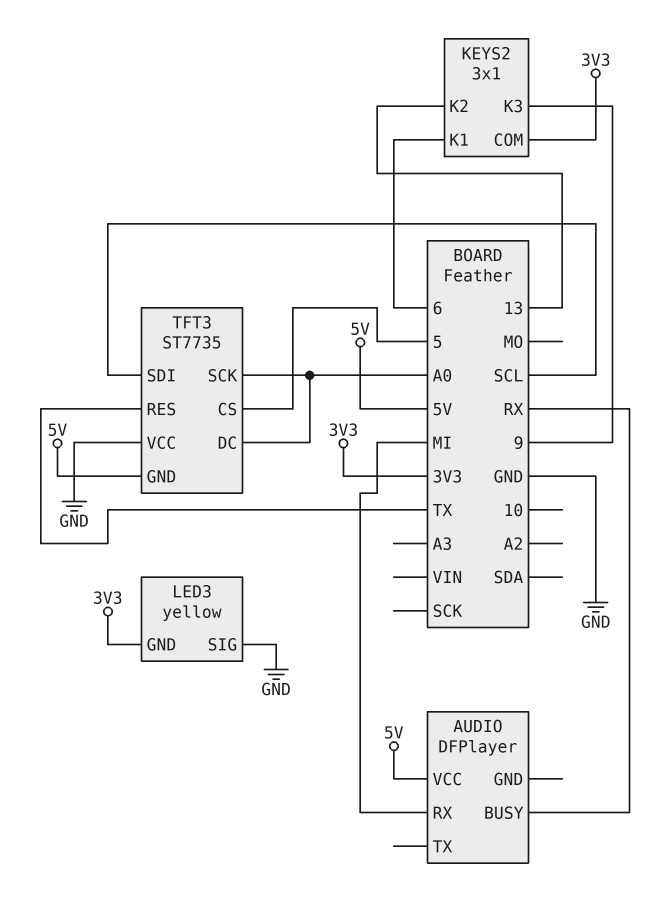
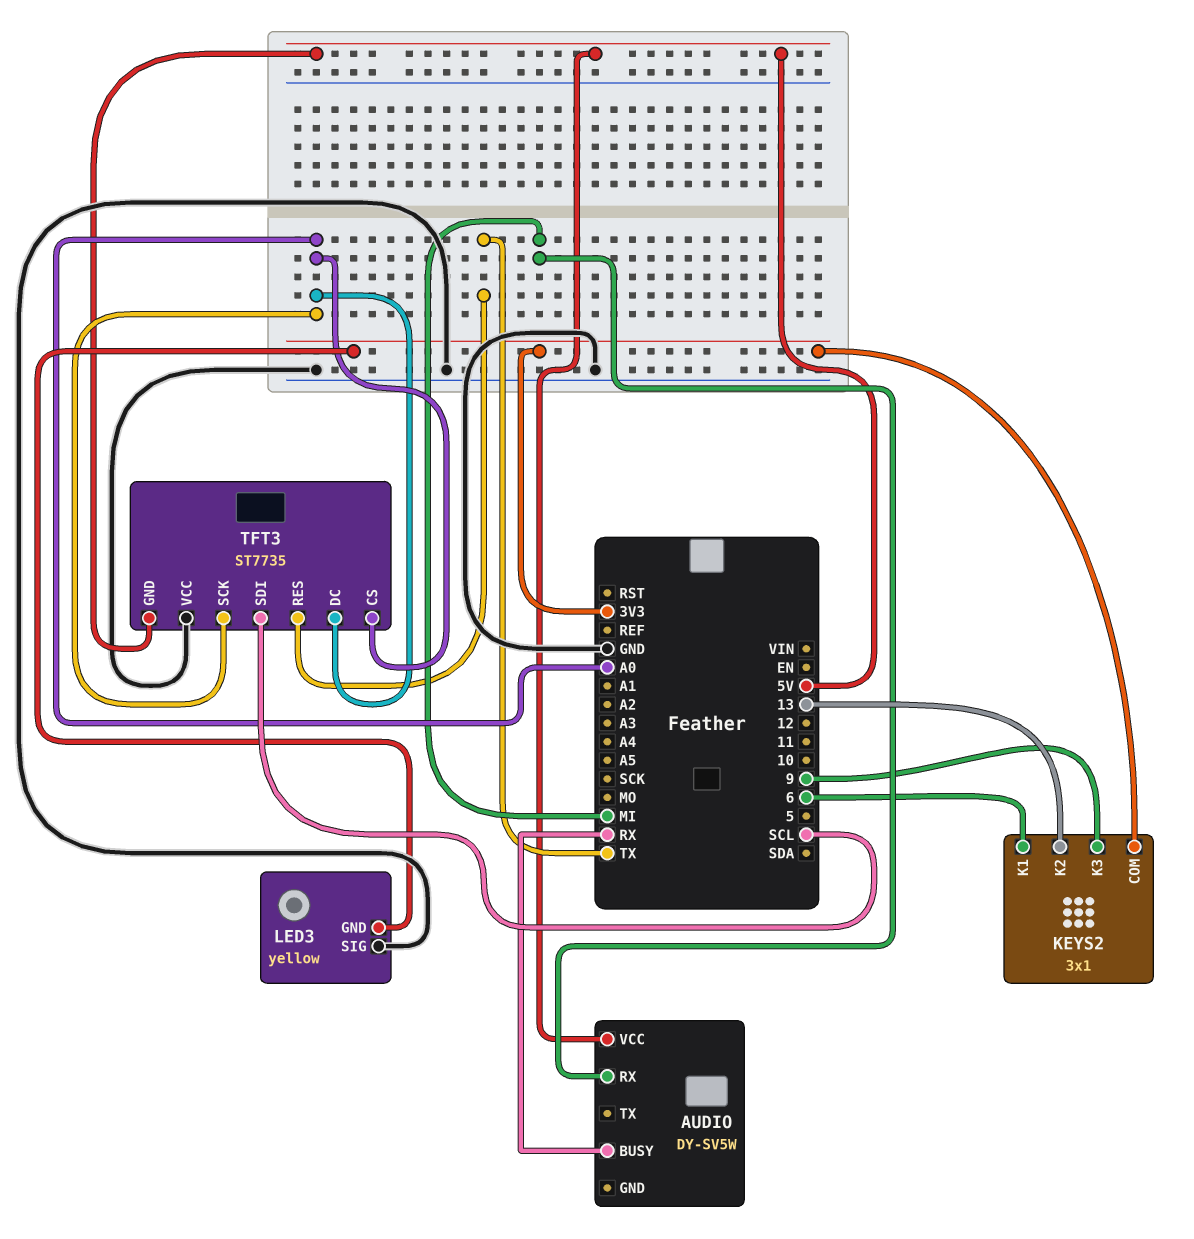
AUDIO: DFPlayer -> DY-SV5W
TFT3 pin CS: 5 -> A0

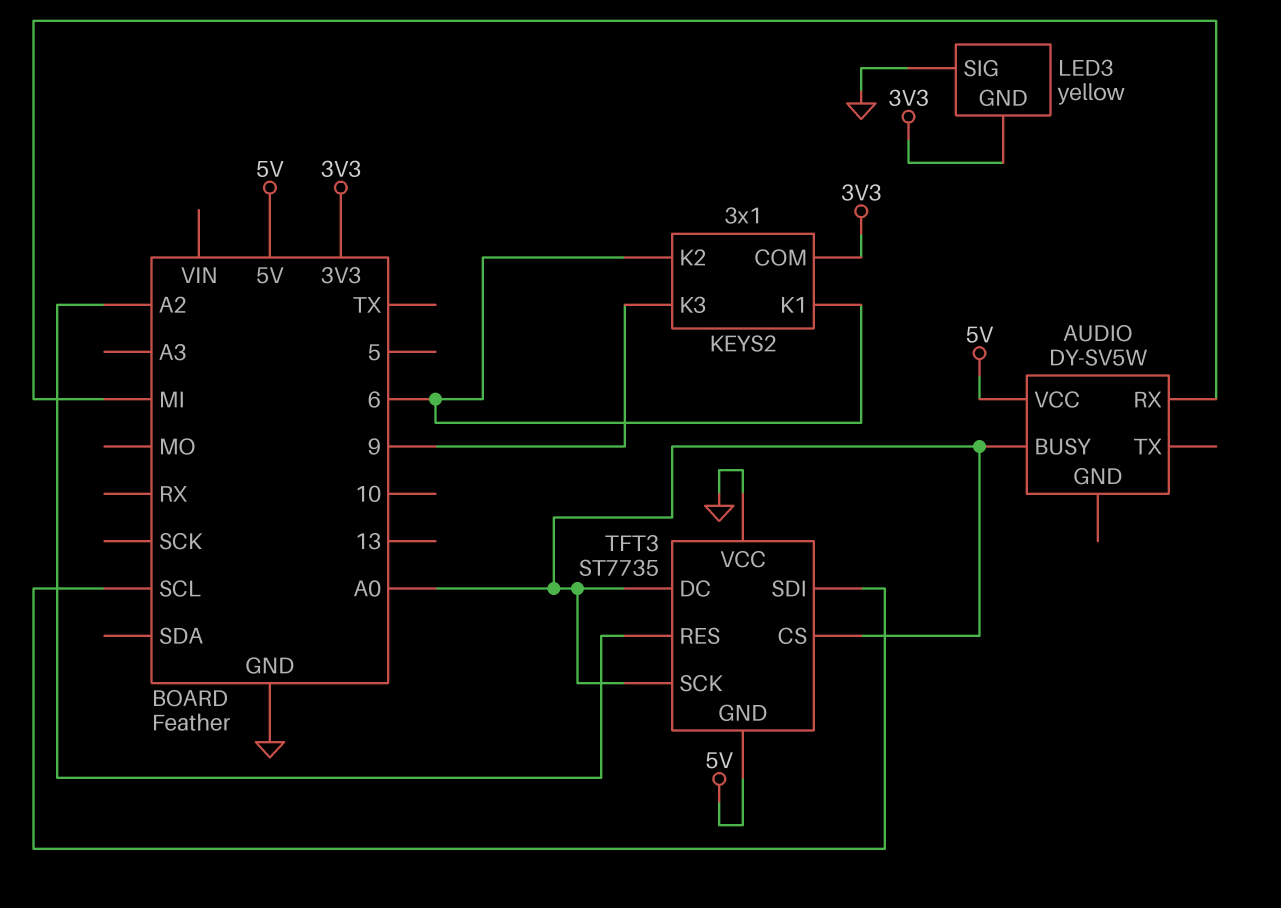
AUDIO pin BUSY: RX -> A0
KEYS2 pin K2: 13 -> 6
TFT3 pin RES: TX -> A2

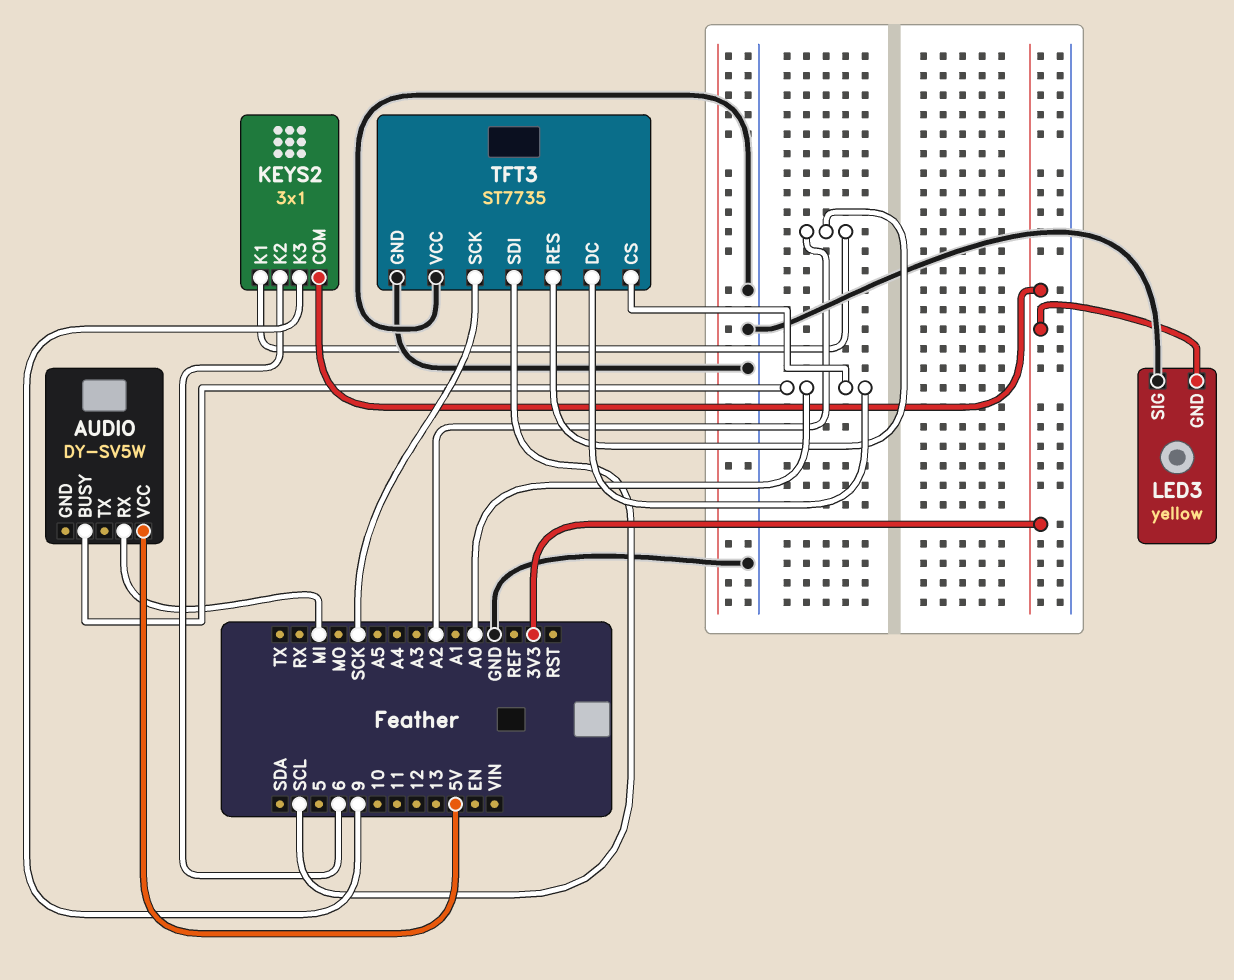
KEYS2 pin K1: 6 -> A2
TFT3 pin GND: 5V -> GND
TFT3 pin SCK: A0 -> SCK

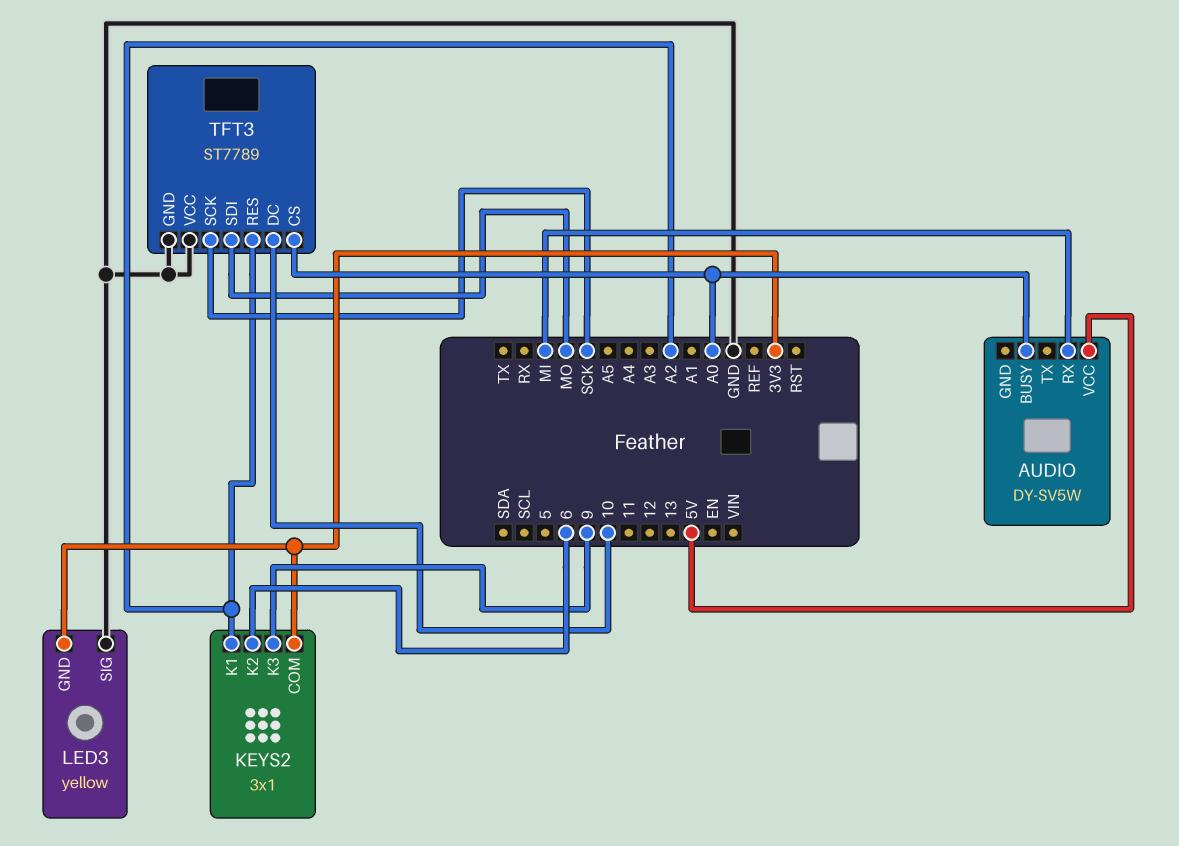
TFT3: ST7735 -> ST7789
TFT3 pin DC: A0 -> 10
TFT3 pin SDI: SCL -> MO

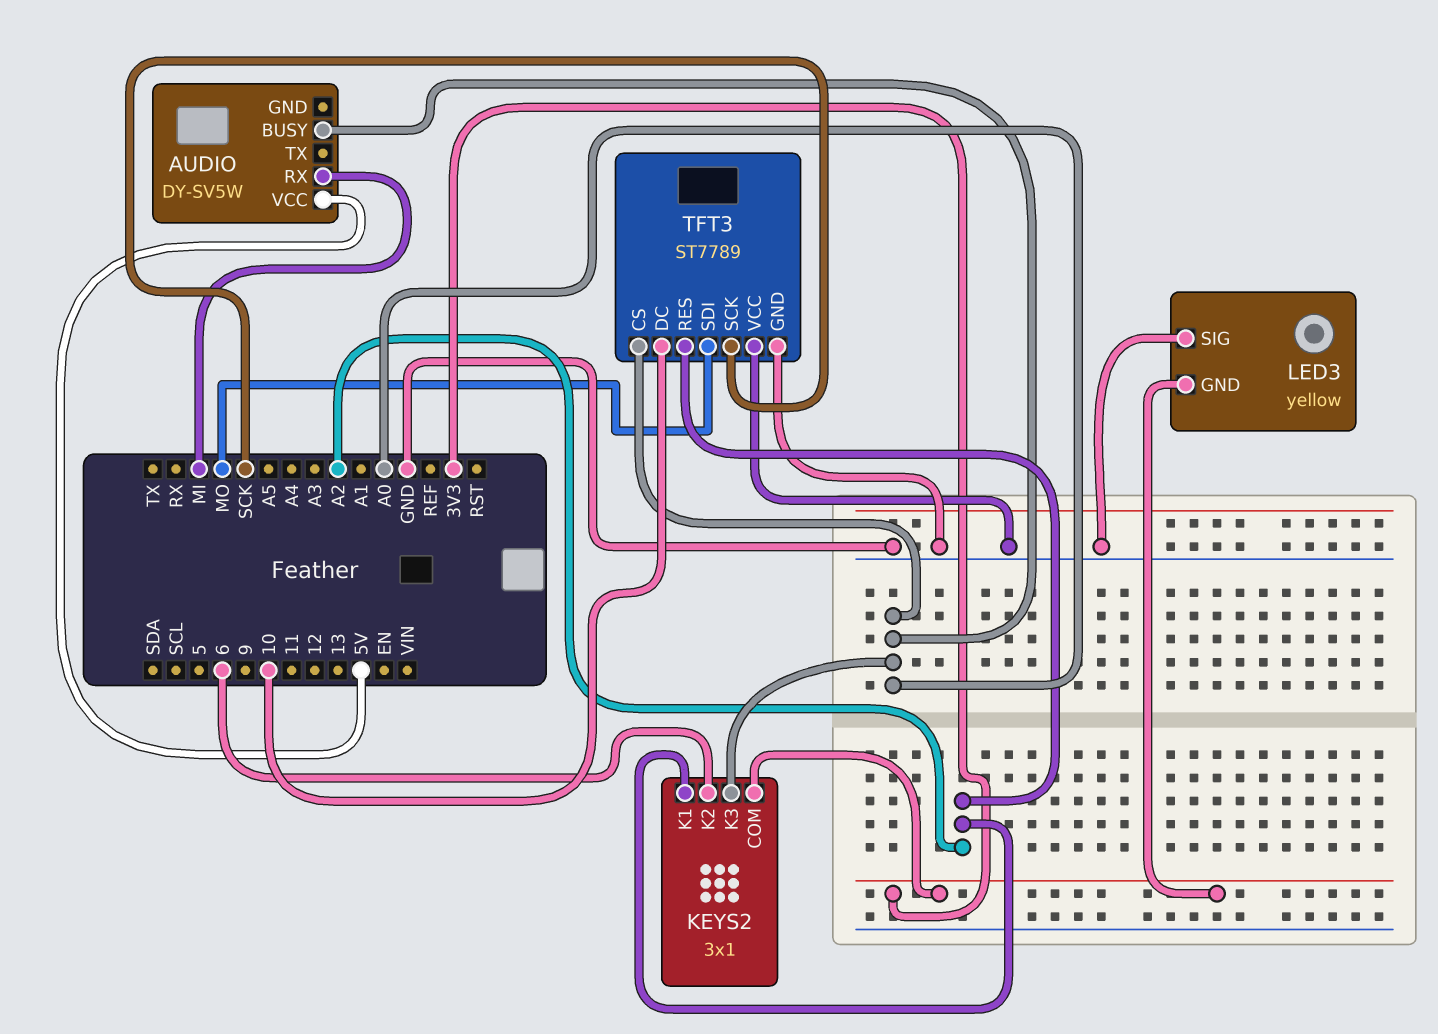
KEYS2 pin K3: 9 -> A0

